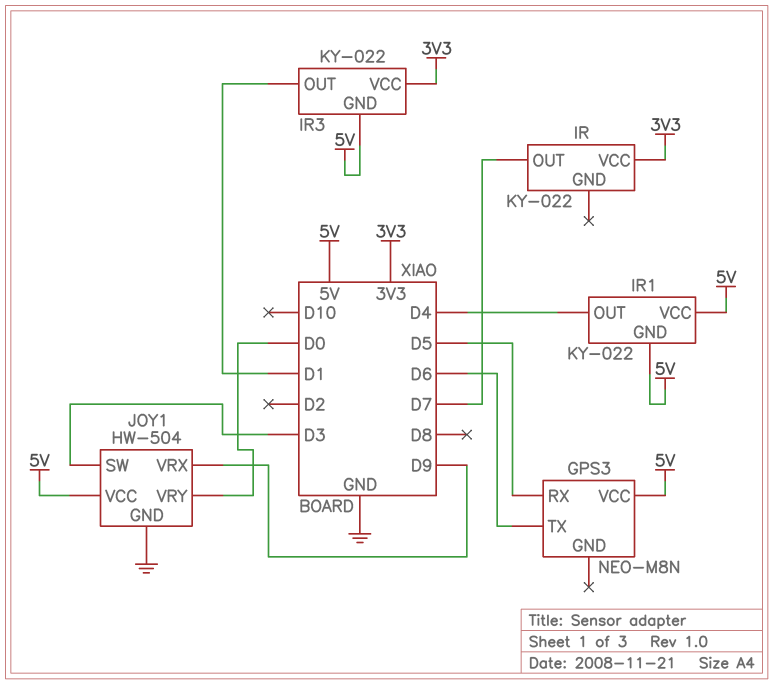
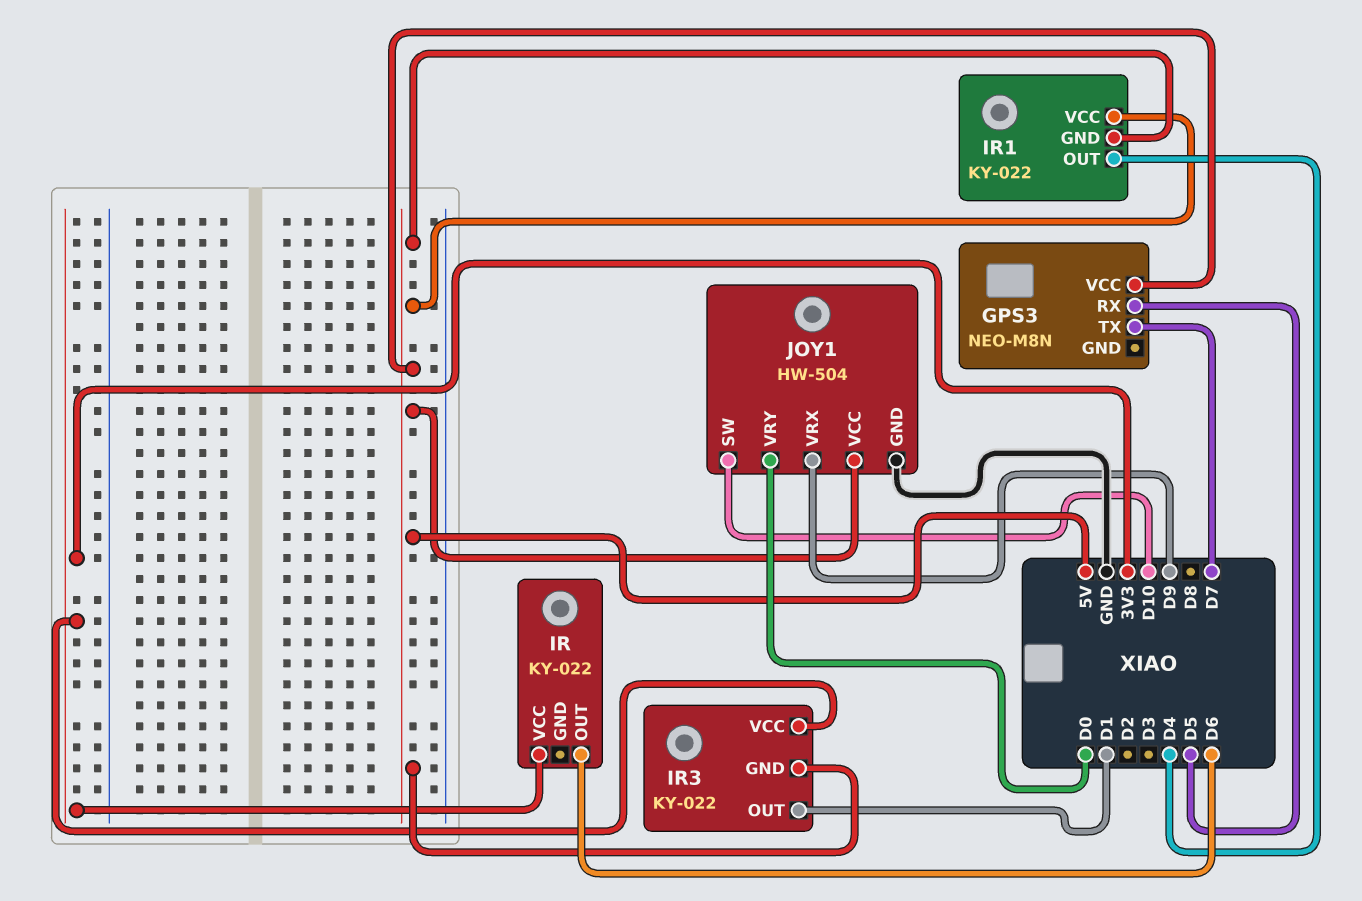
GPS3 pin TX: D6 -> D7
IR pin OUT: D7 -> D6
JOY1 pin SW: D3 -> D10

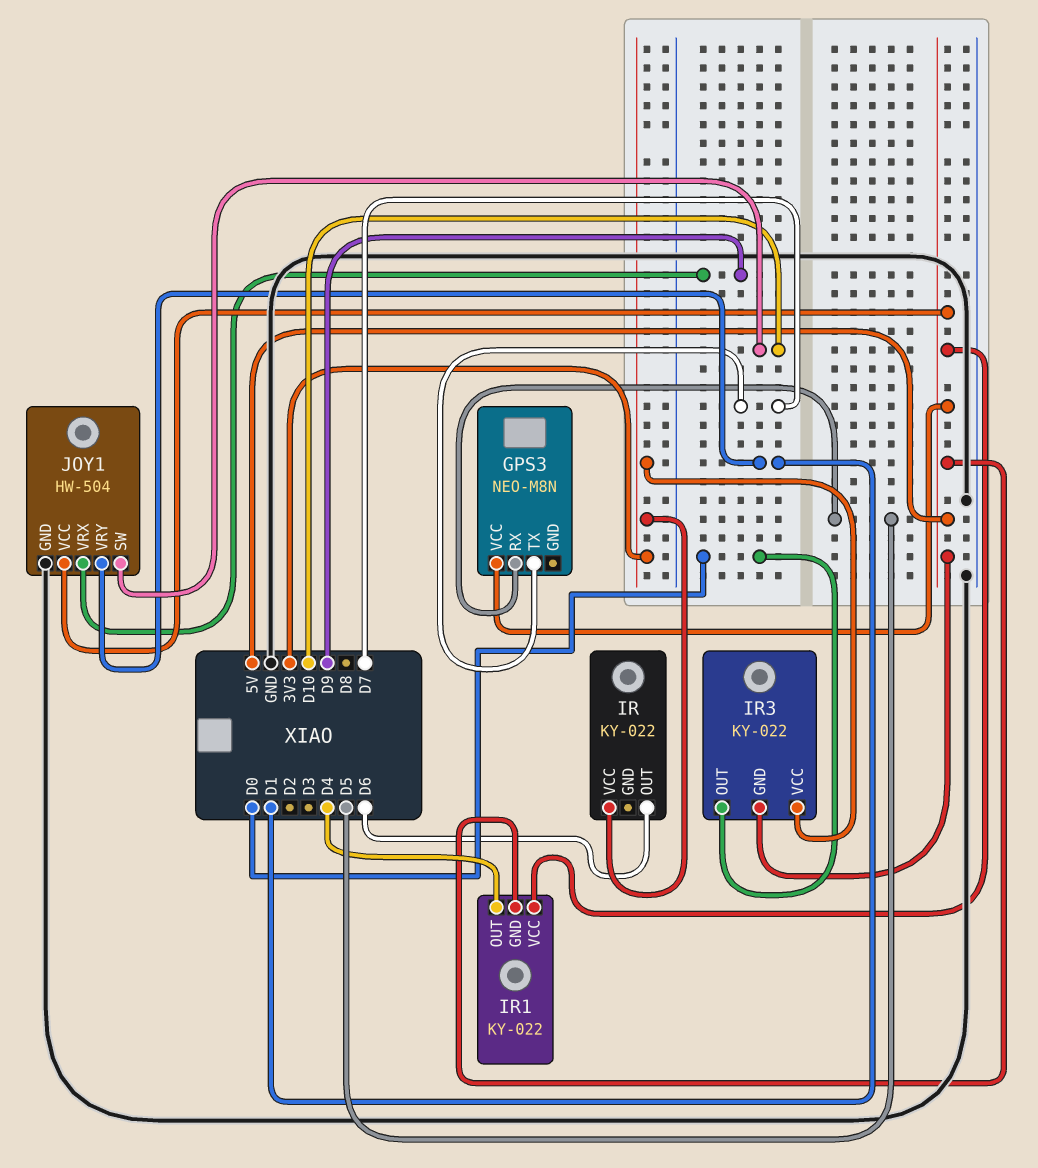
IR3 pin OUT: D1 -> D0
JOY1 pin VRY: D0 -> D1

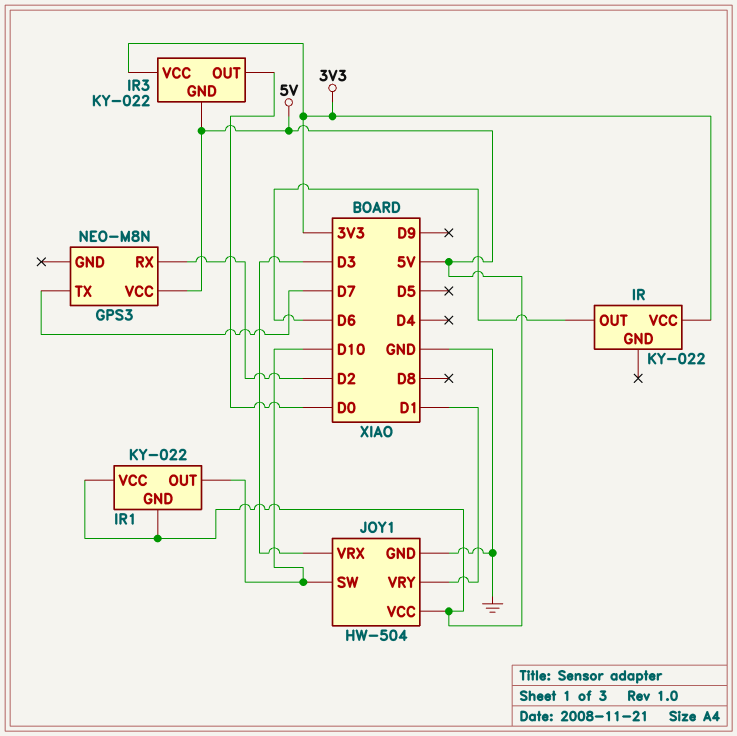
GPS3 pin RX: D5 -> D2
IR1 pin OUT: D4 -> D10
JOY1 pin VRX: D9 -> D3

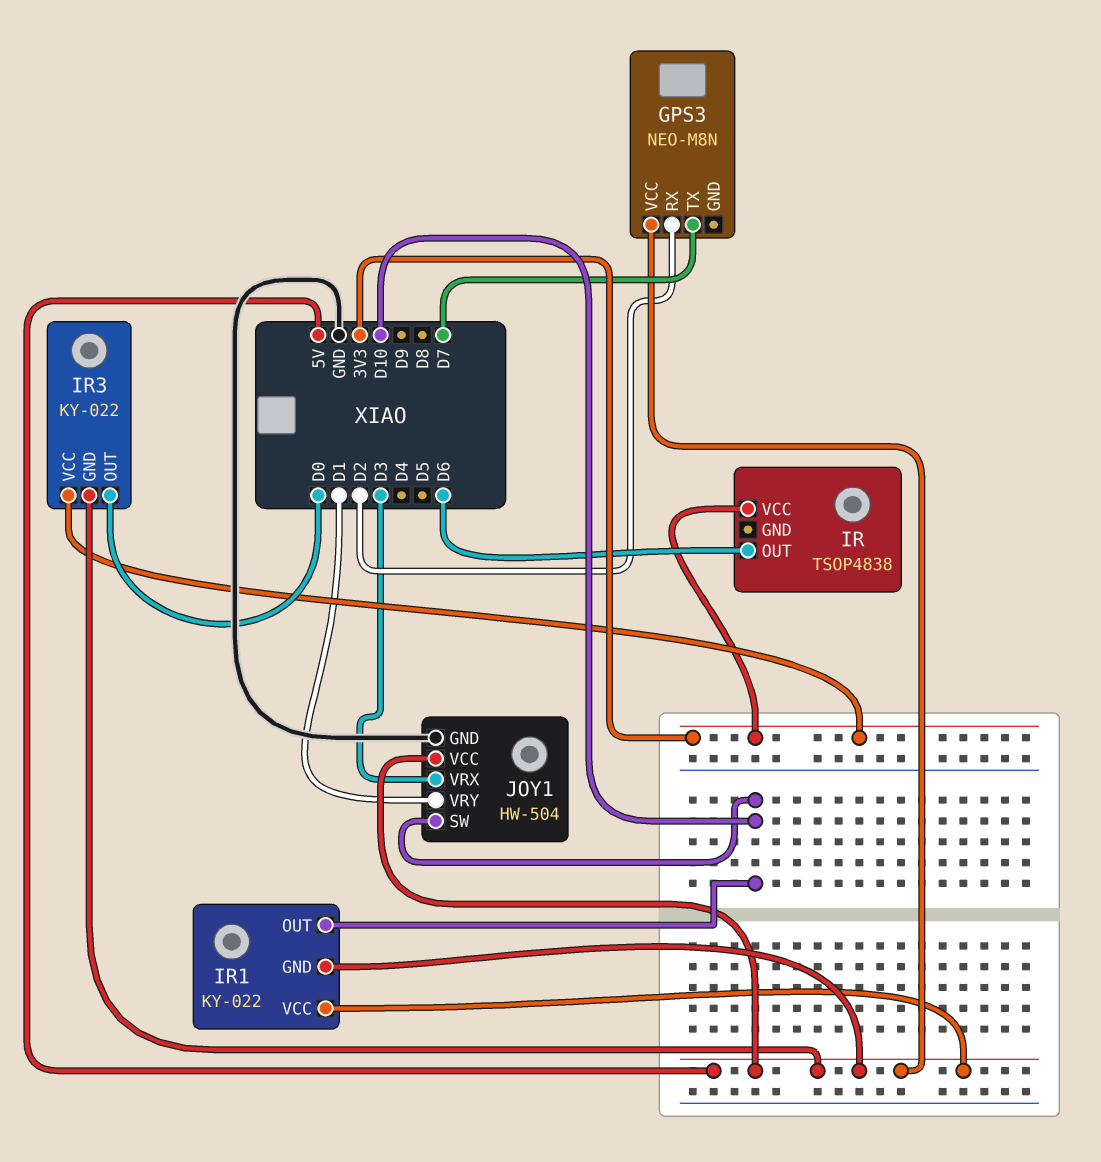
IR: KY-022 -> TSOP4838

